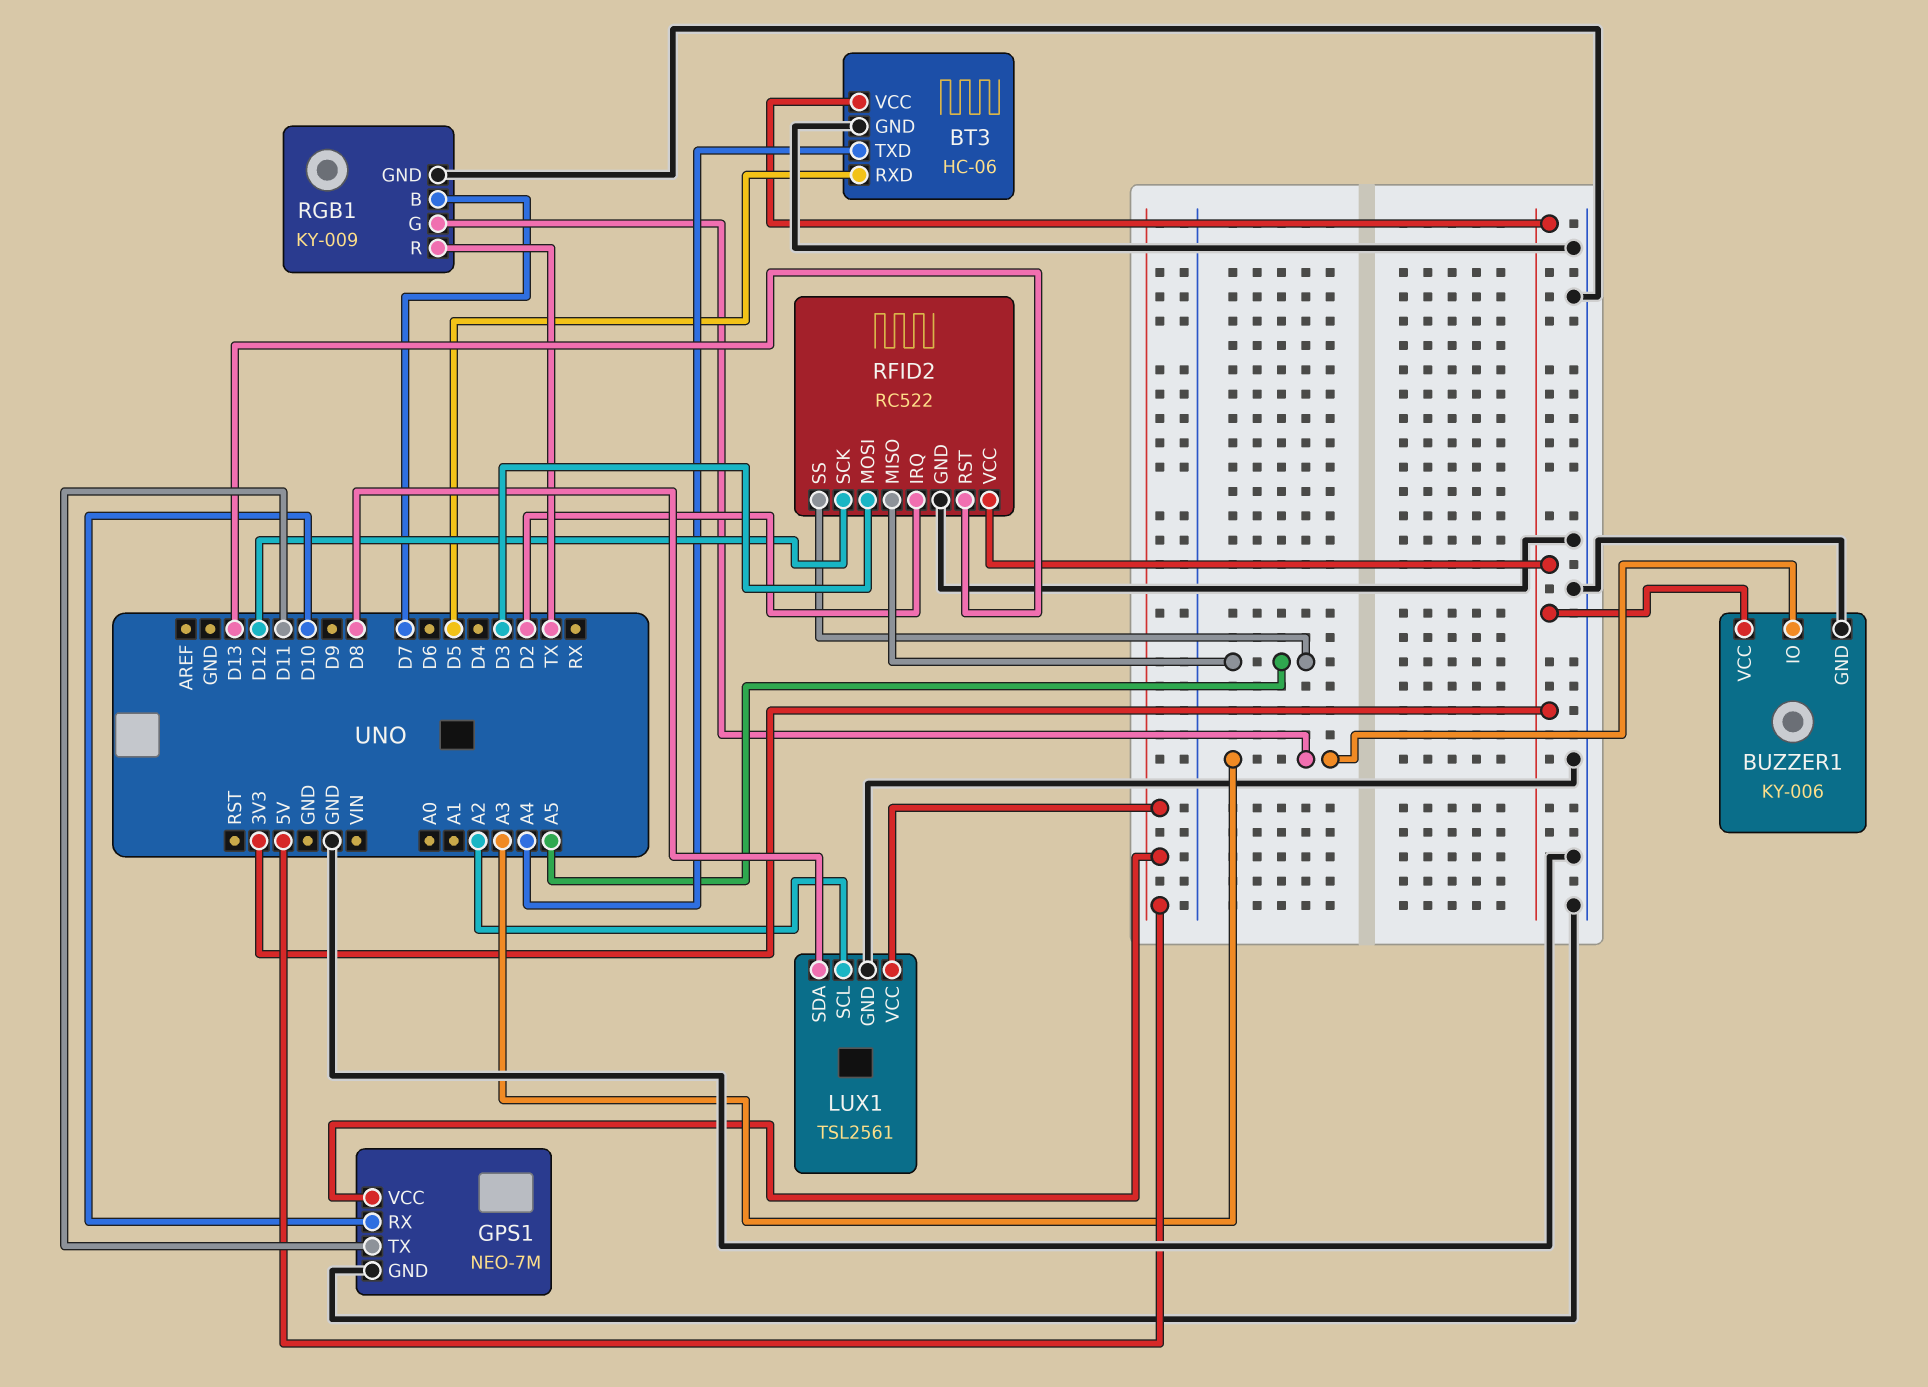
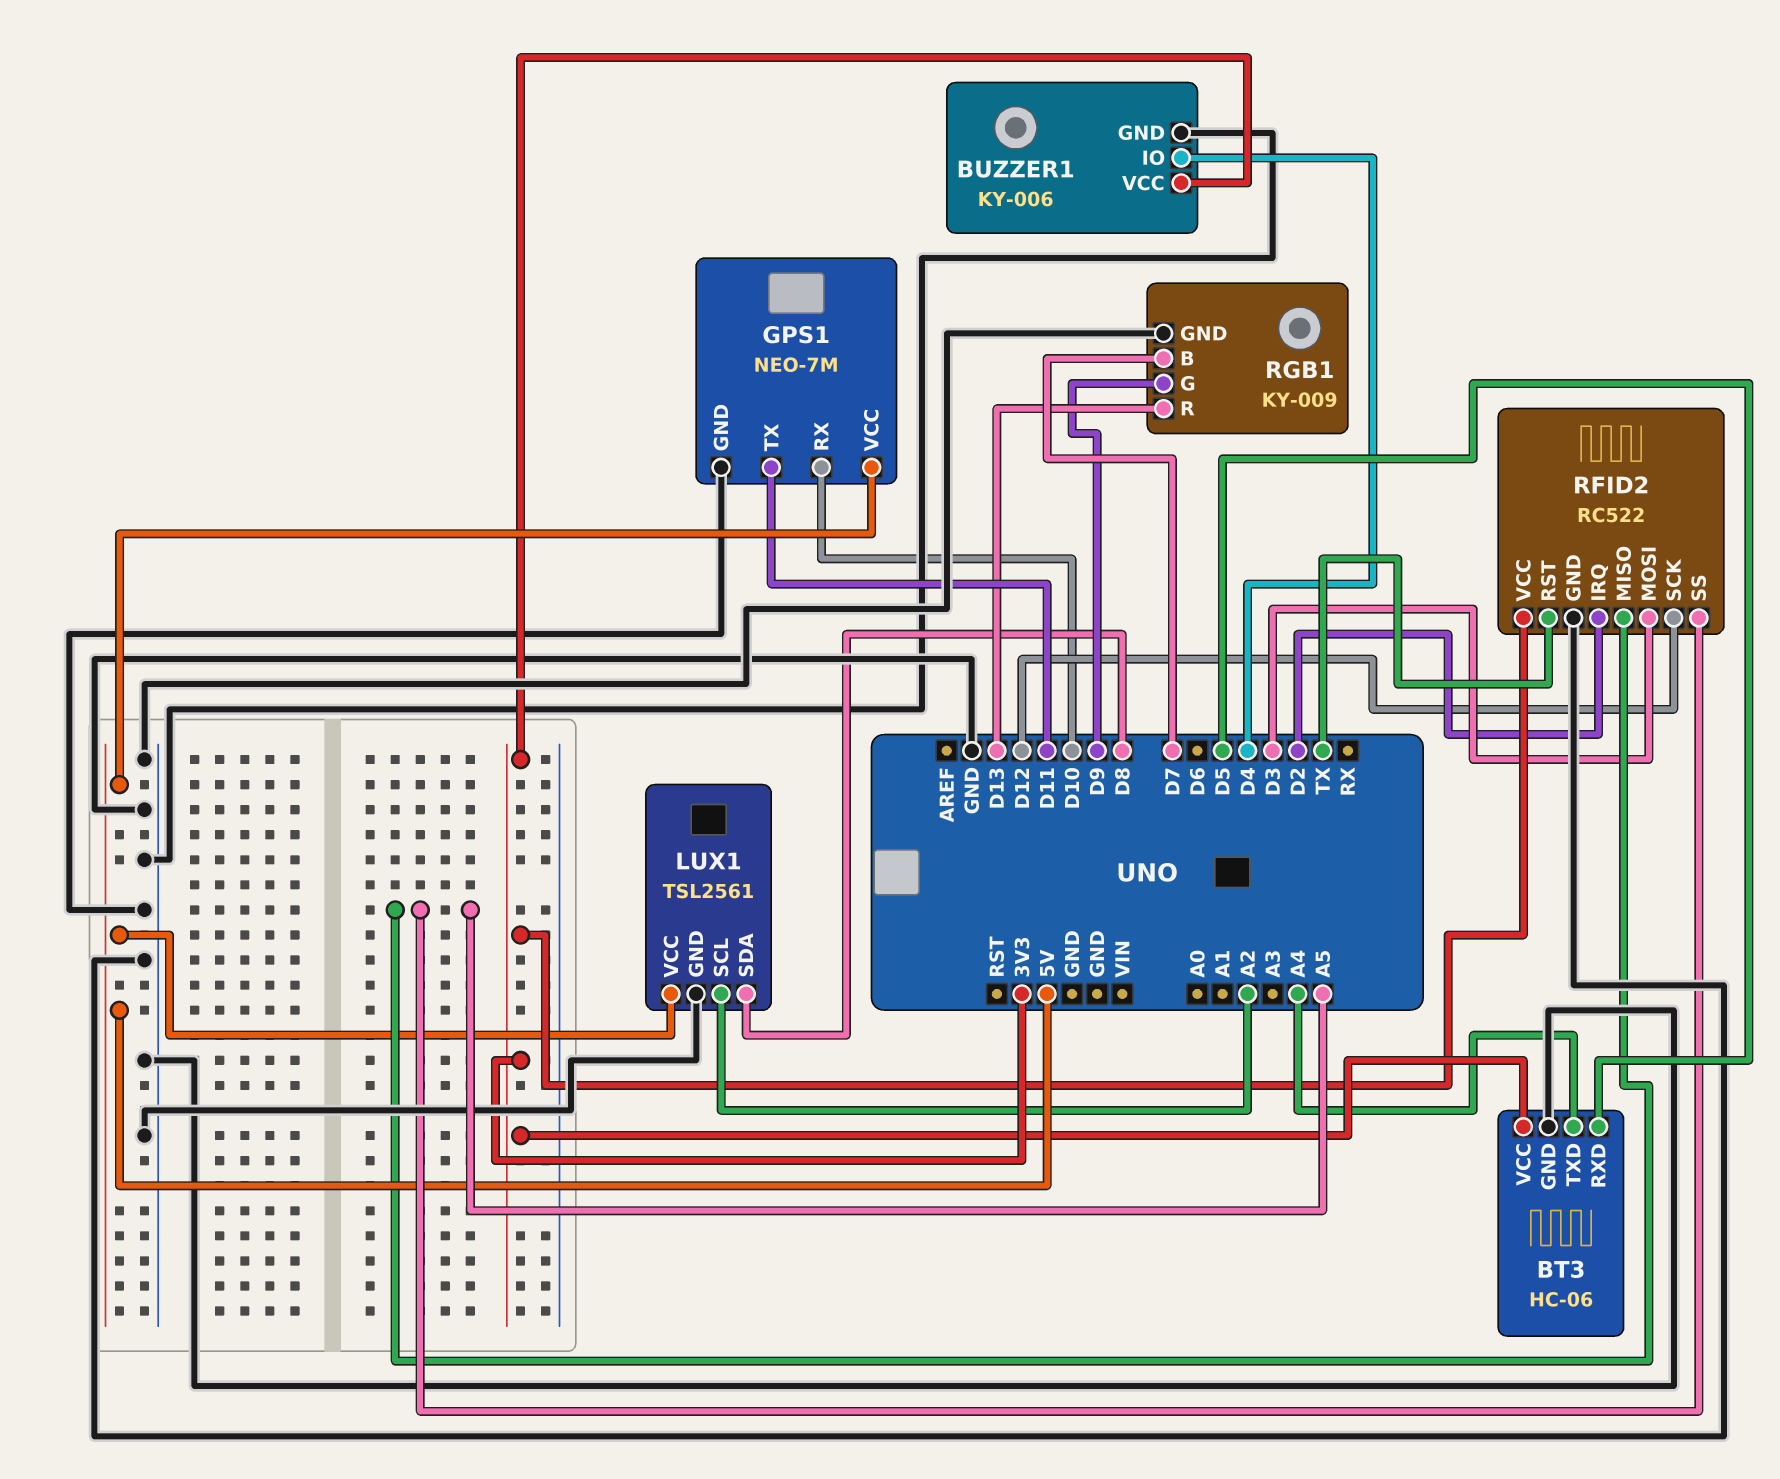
BUZZER1 pin IO: A3 -> D4
RFID2 pin RST: D13 -> TX
RGB1 pin G: A3 -> D9
RGB1 pin R: TX -> D13

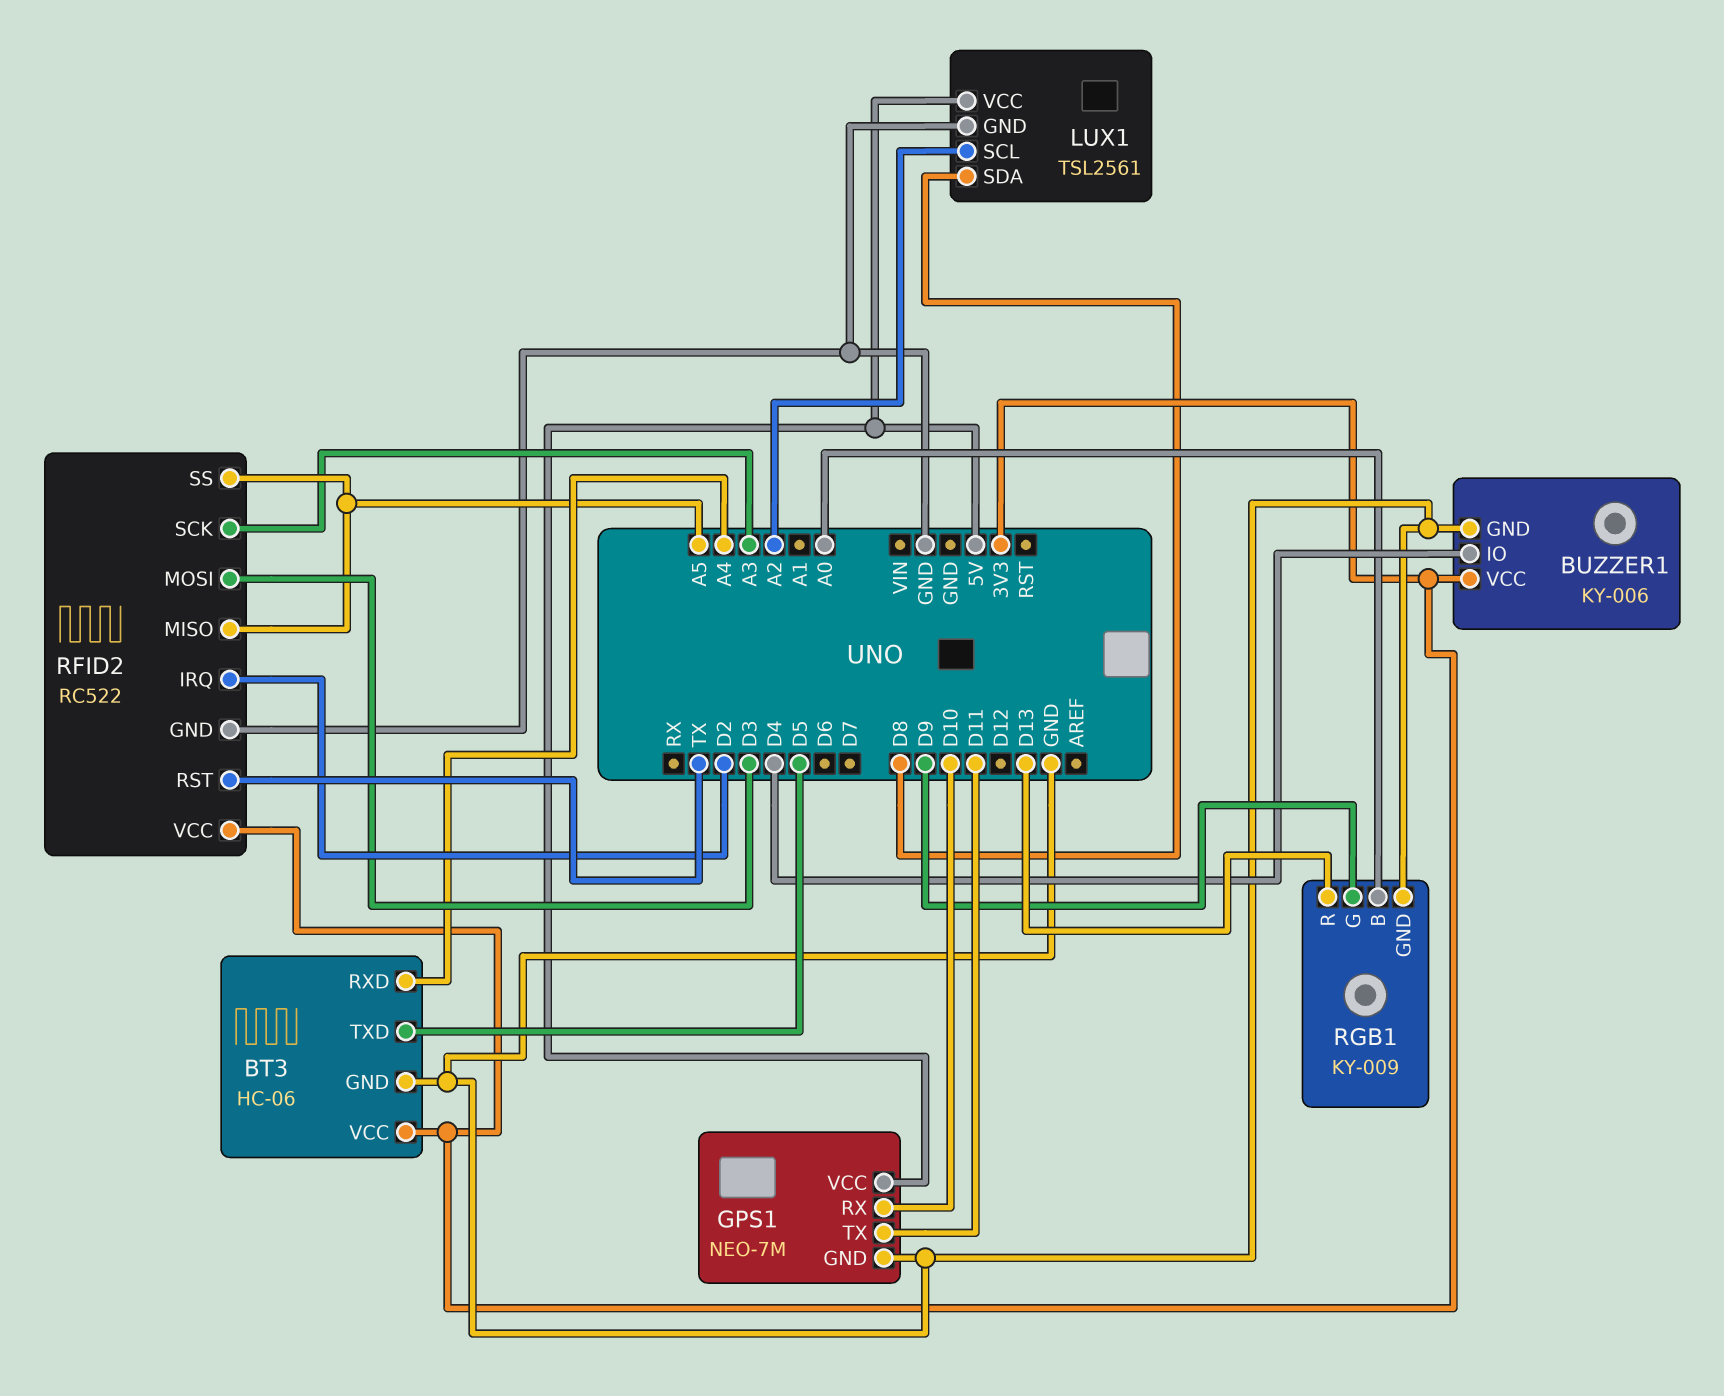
BT3 pin RXD: D5 -> A4
BT3 pin TXD: A4 -> D5
RFID2 pin SCK: D12 -> A3
RGB1 pin B: D7 -> A0

